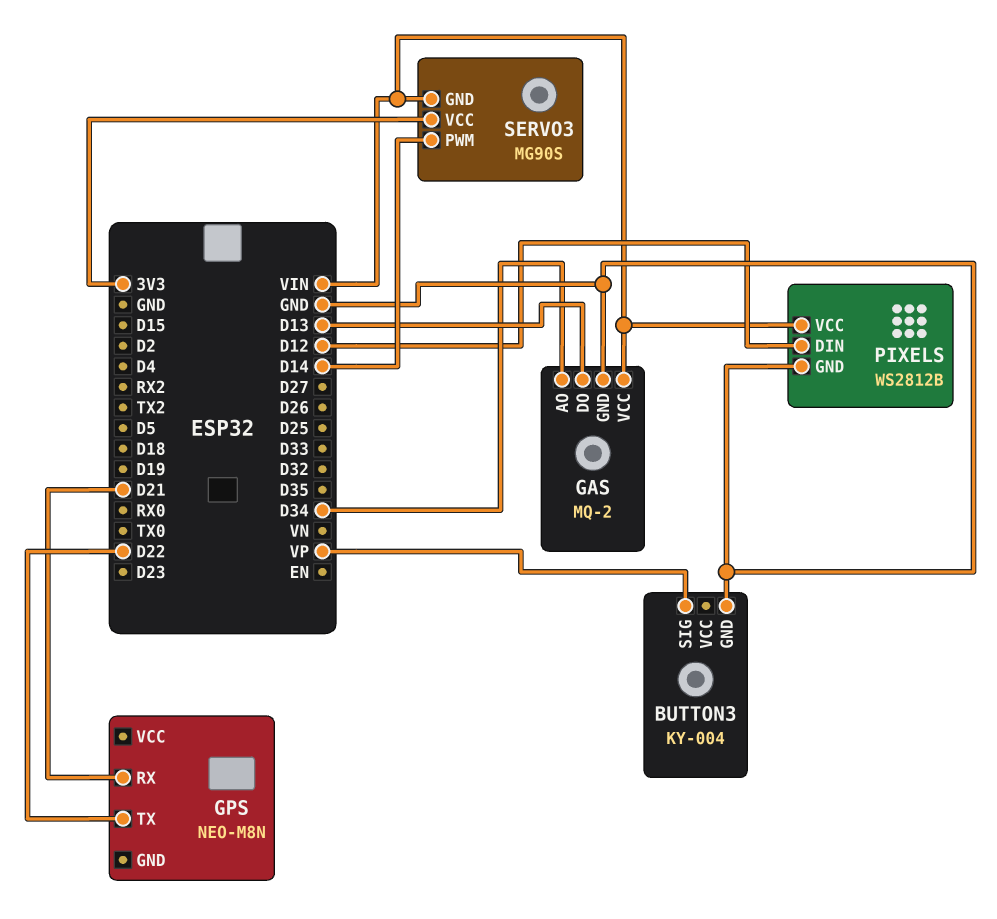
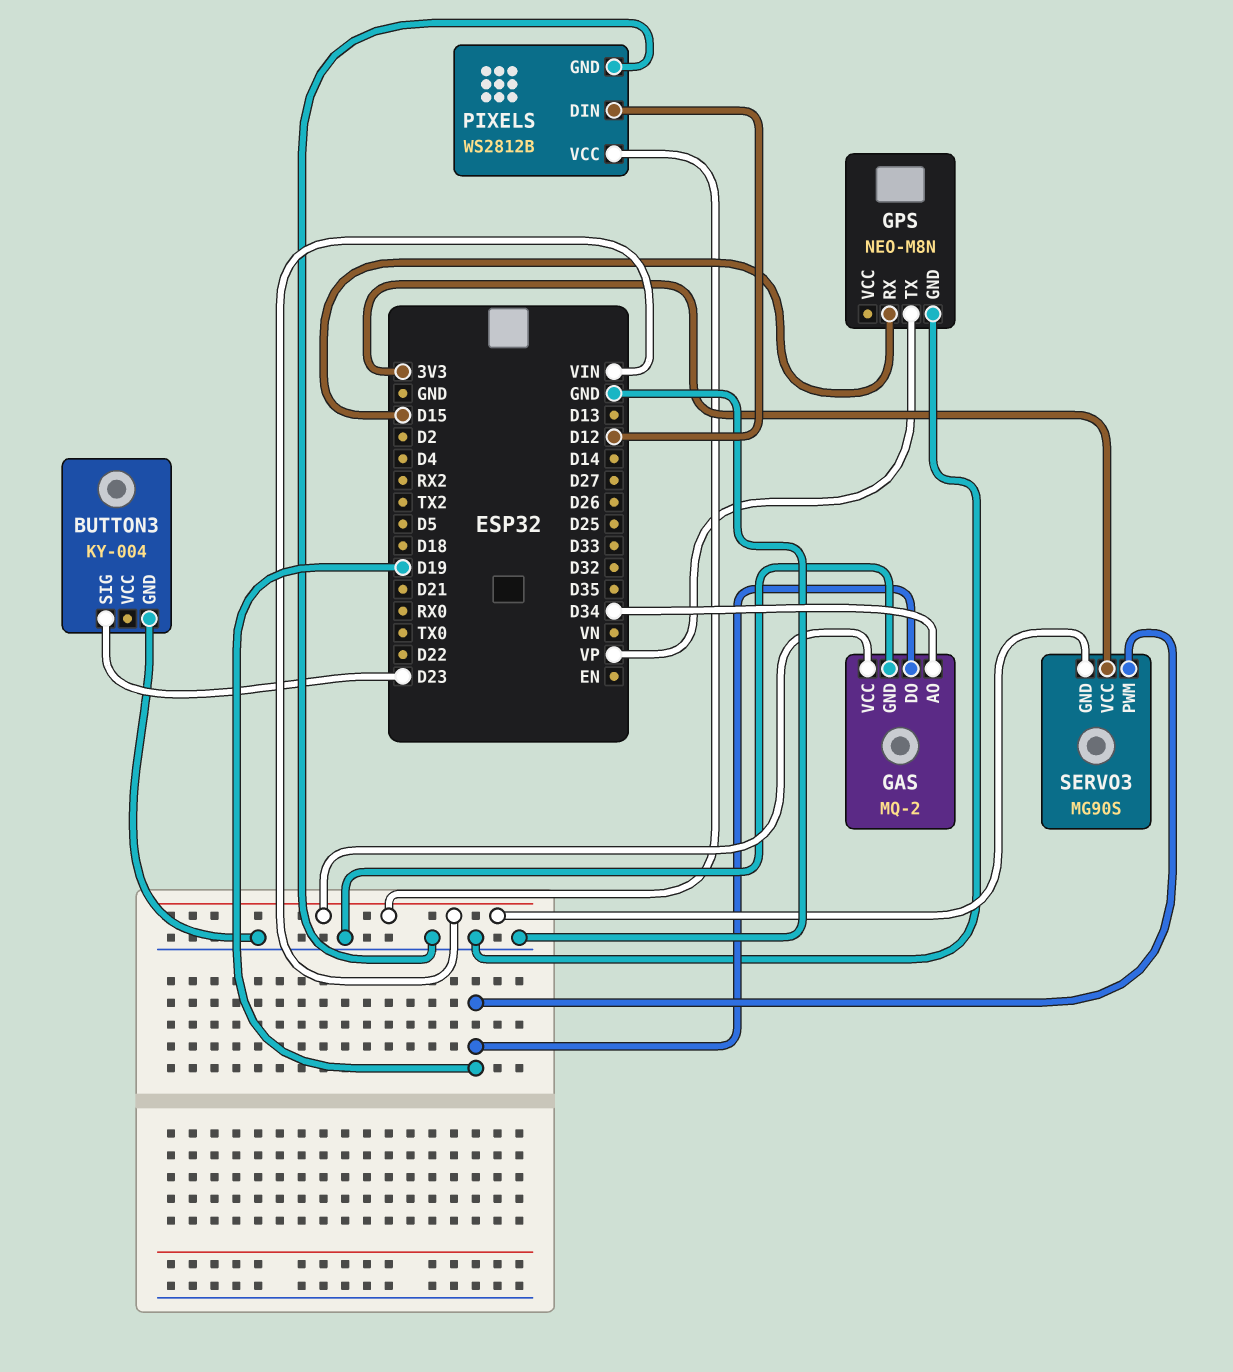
BUTTON3 pin SIG: VP -> D23
GAS pin DO: D13 -> D19
GPS pin GND: none -> GND
GPS pin RX: D21 -> D15
GPS pin TX: D22 -> VP
SERVO3 pin PWM: D14 -> D19

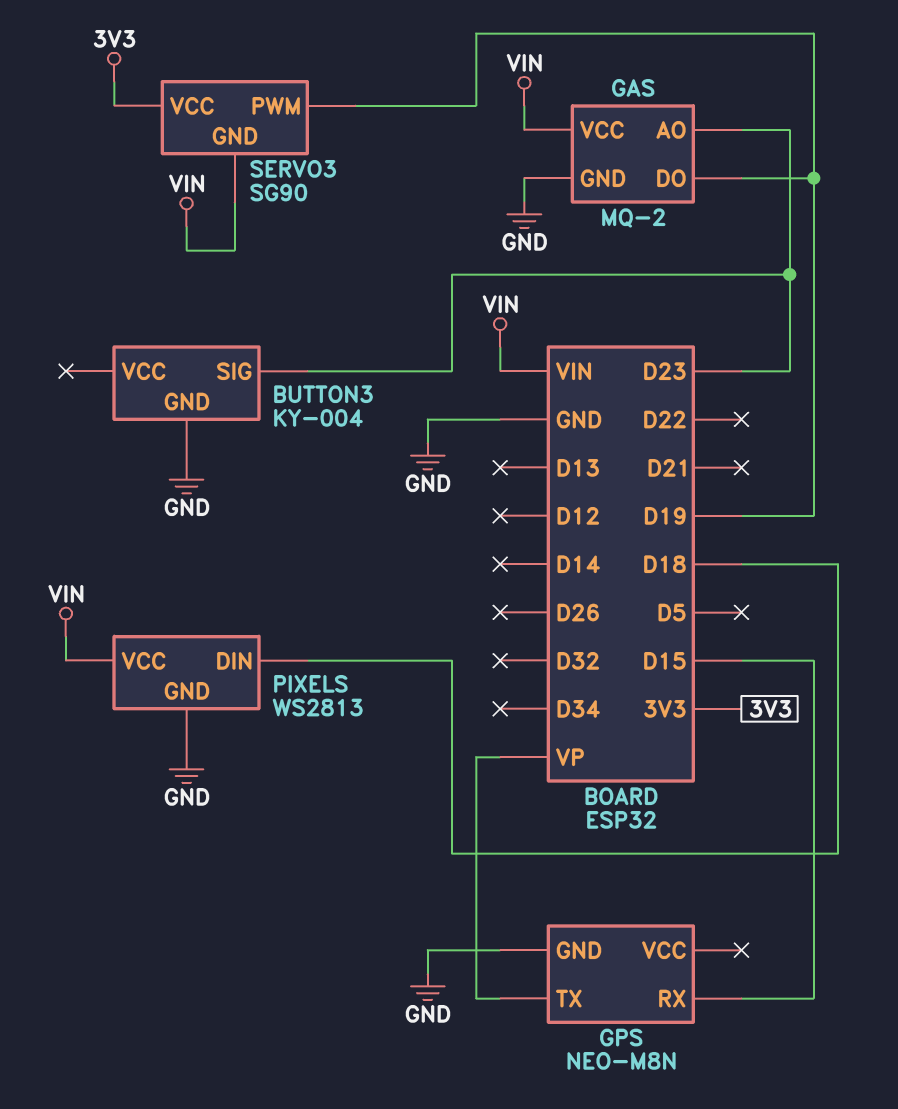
GAS pin AO: D34 -> D23
PIXELS: WS2812B -> WS2813
PIXELS pin DIN: D12 -> D18
SERVO3: MG90S -> SG90

